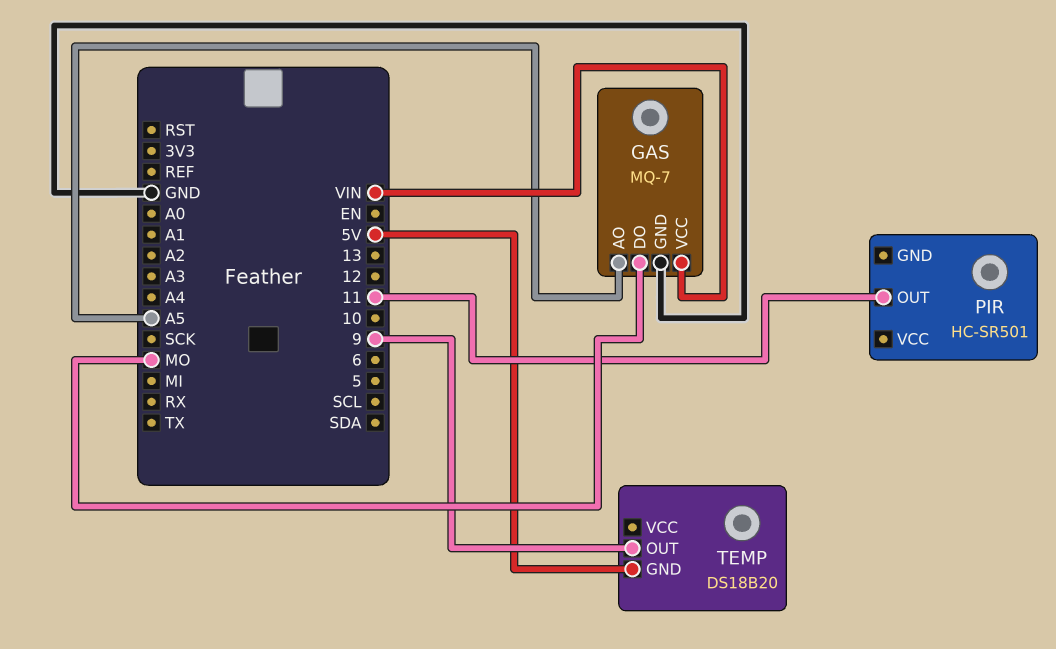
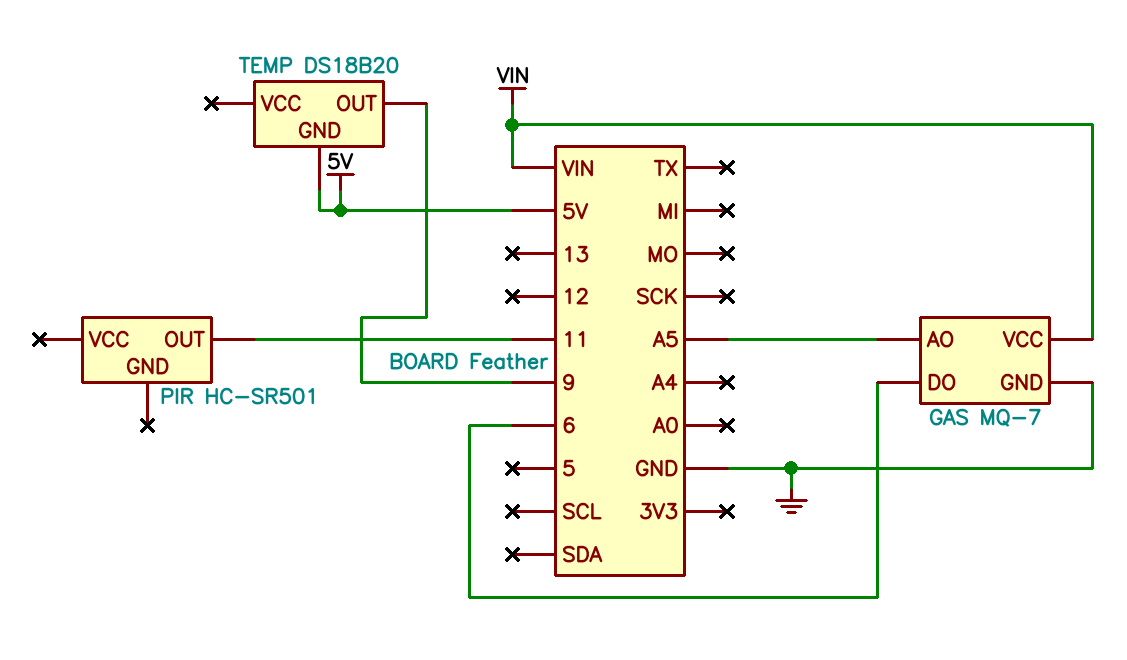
GAS pin DO: MO -> 6

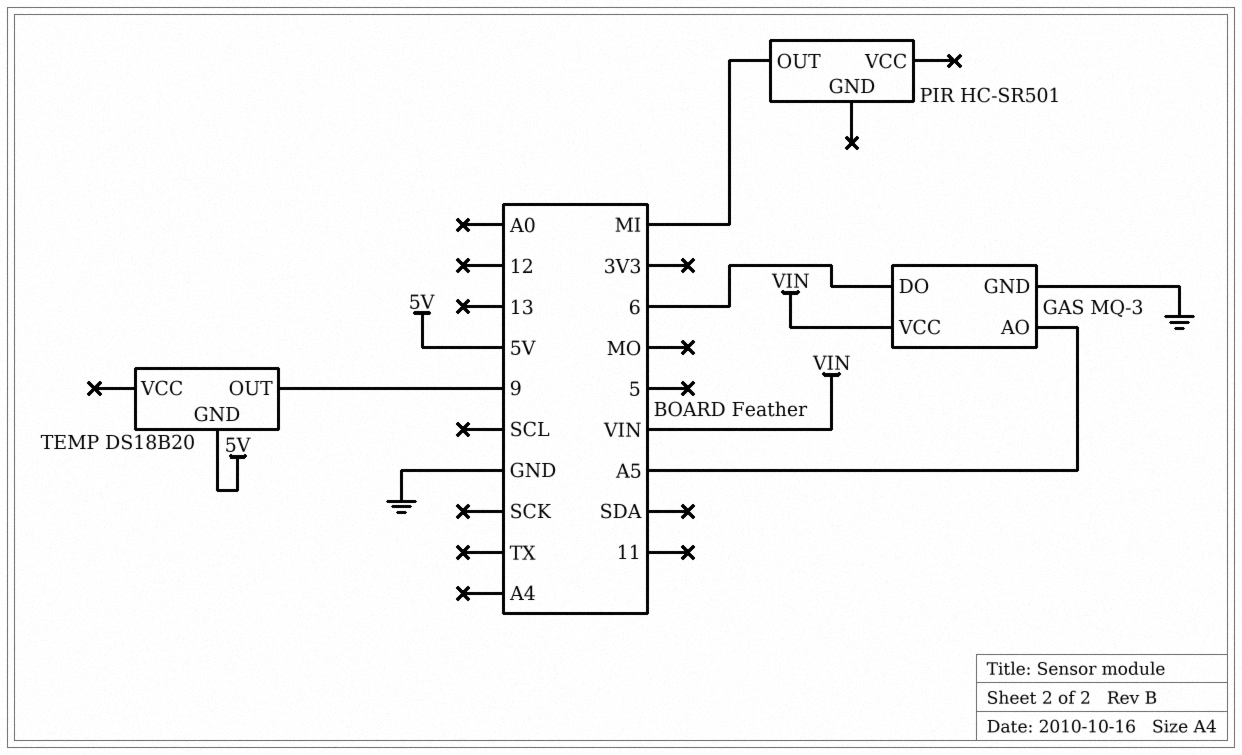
GAS: MQ-7 -> MQ-3
PIR pin OUT: 11 -> MI

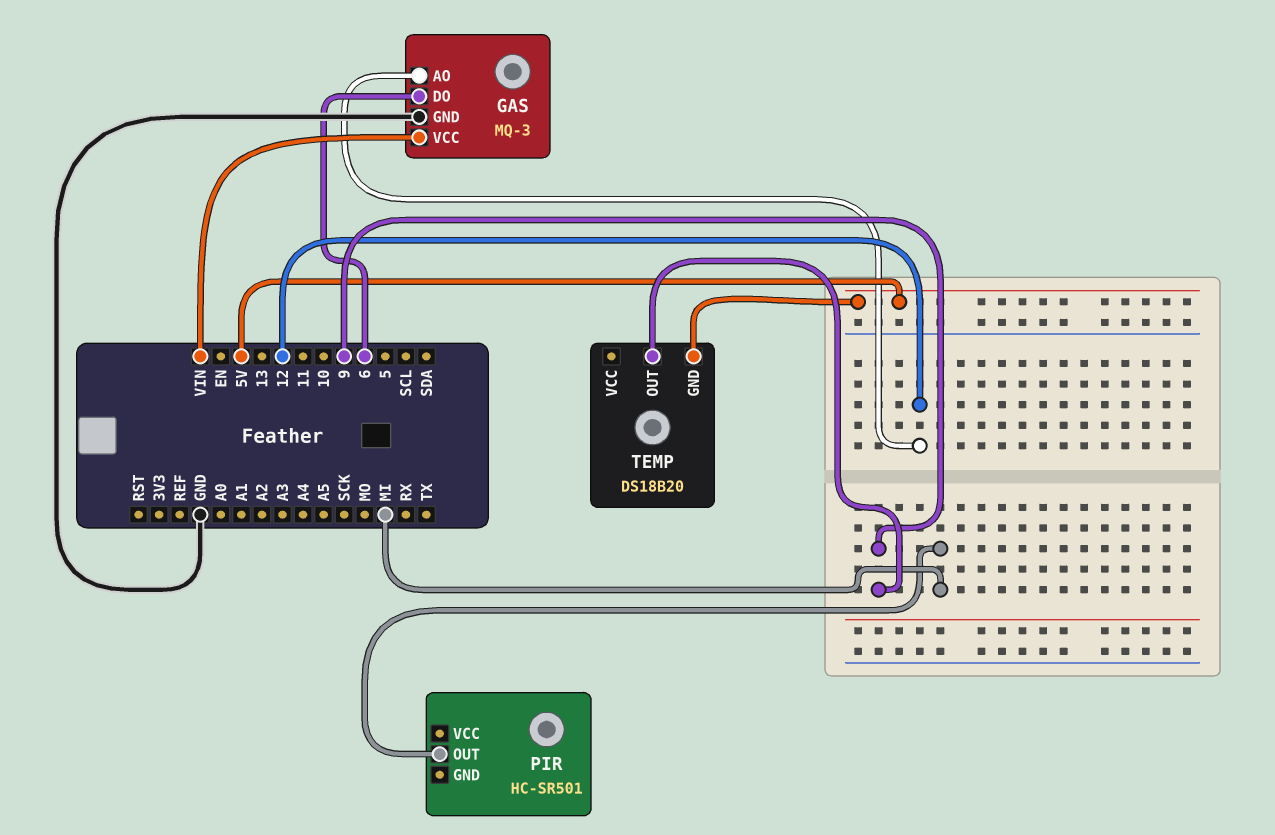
GAS pin AO: A5 -> 12

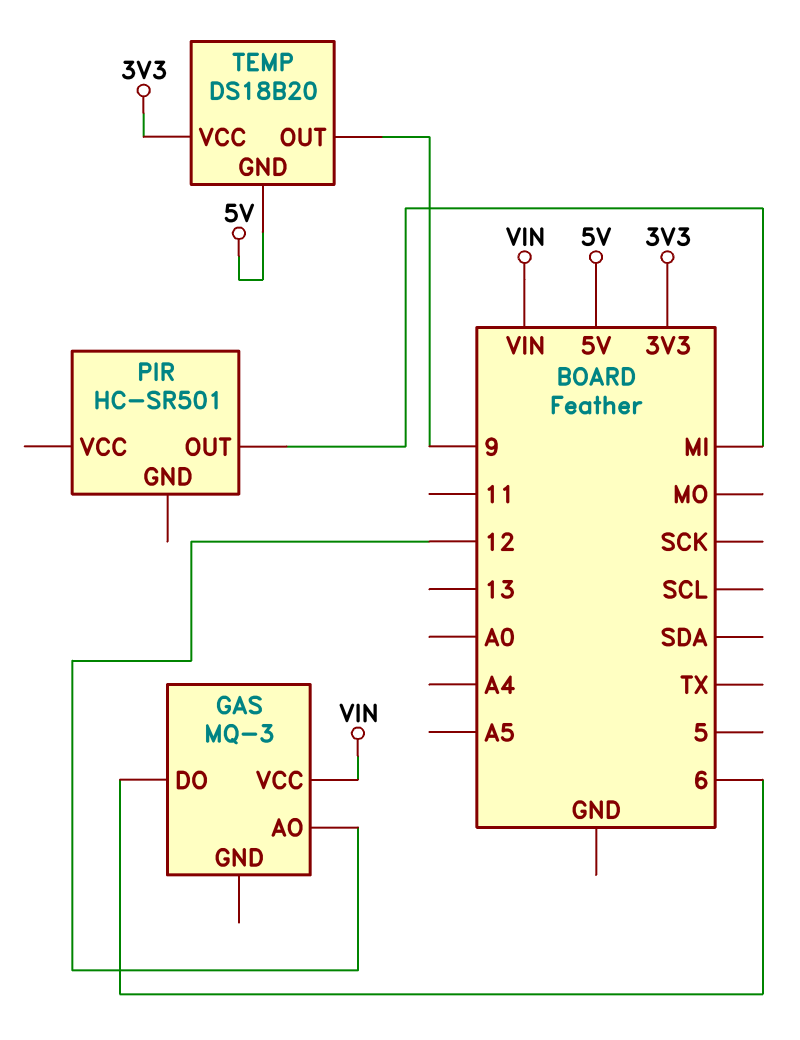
GAS pin GND: GND -> none
TEMP pin VCC: none -> 3V3

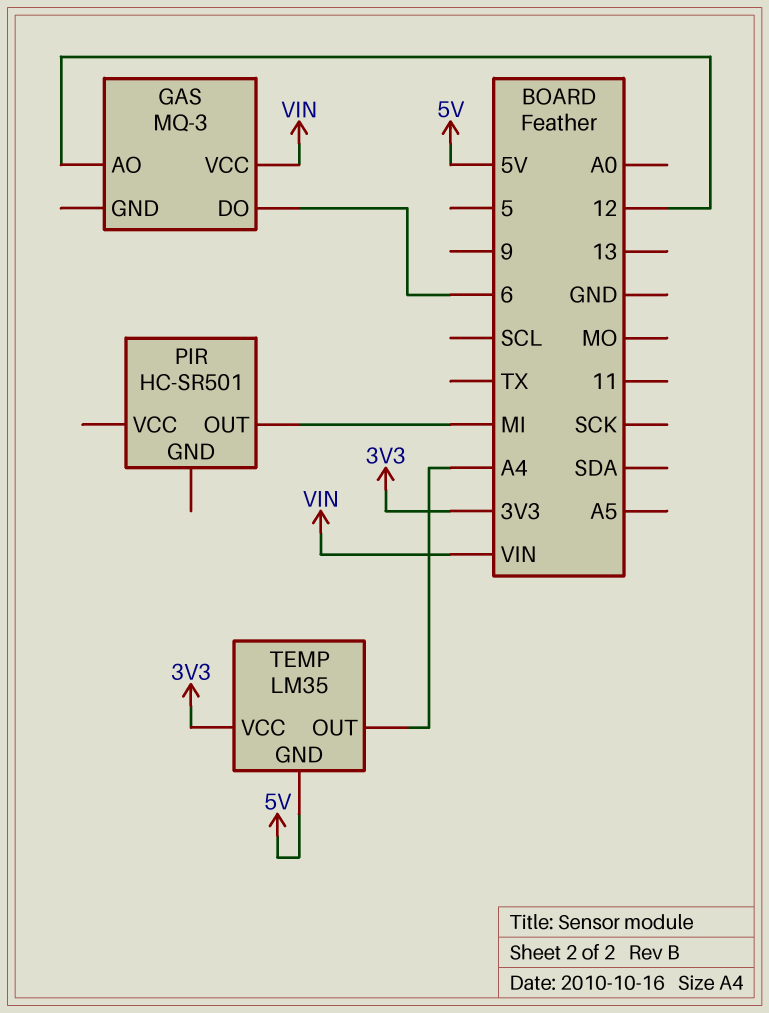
TEMP: DS18B20 -> LM35
TEMP pin OUT: 9 -> A4

